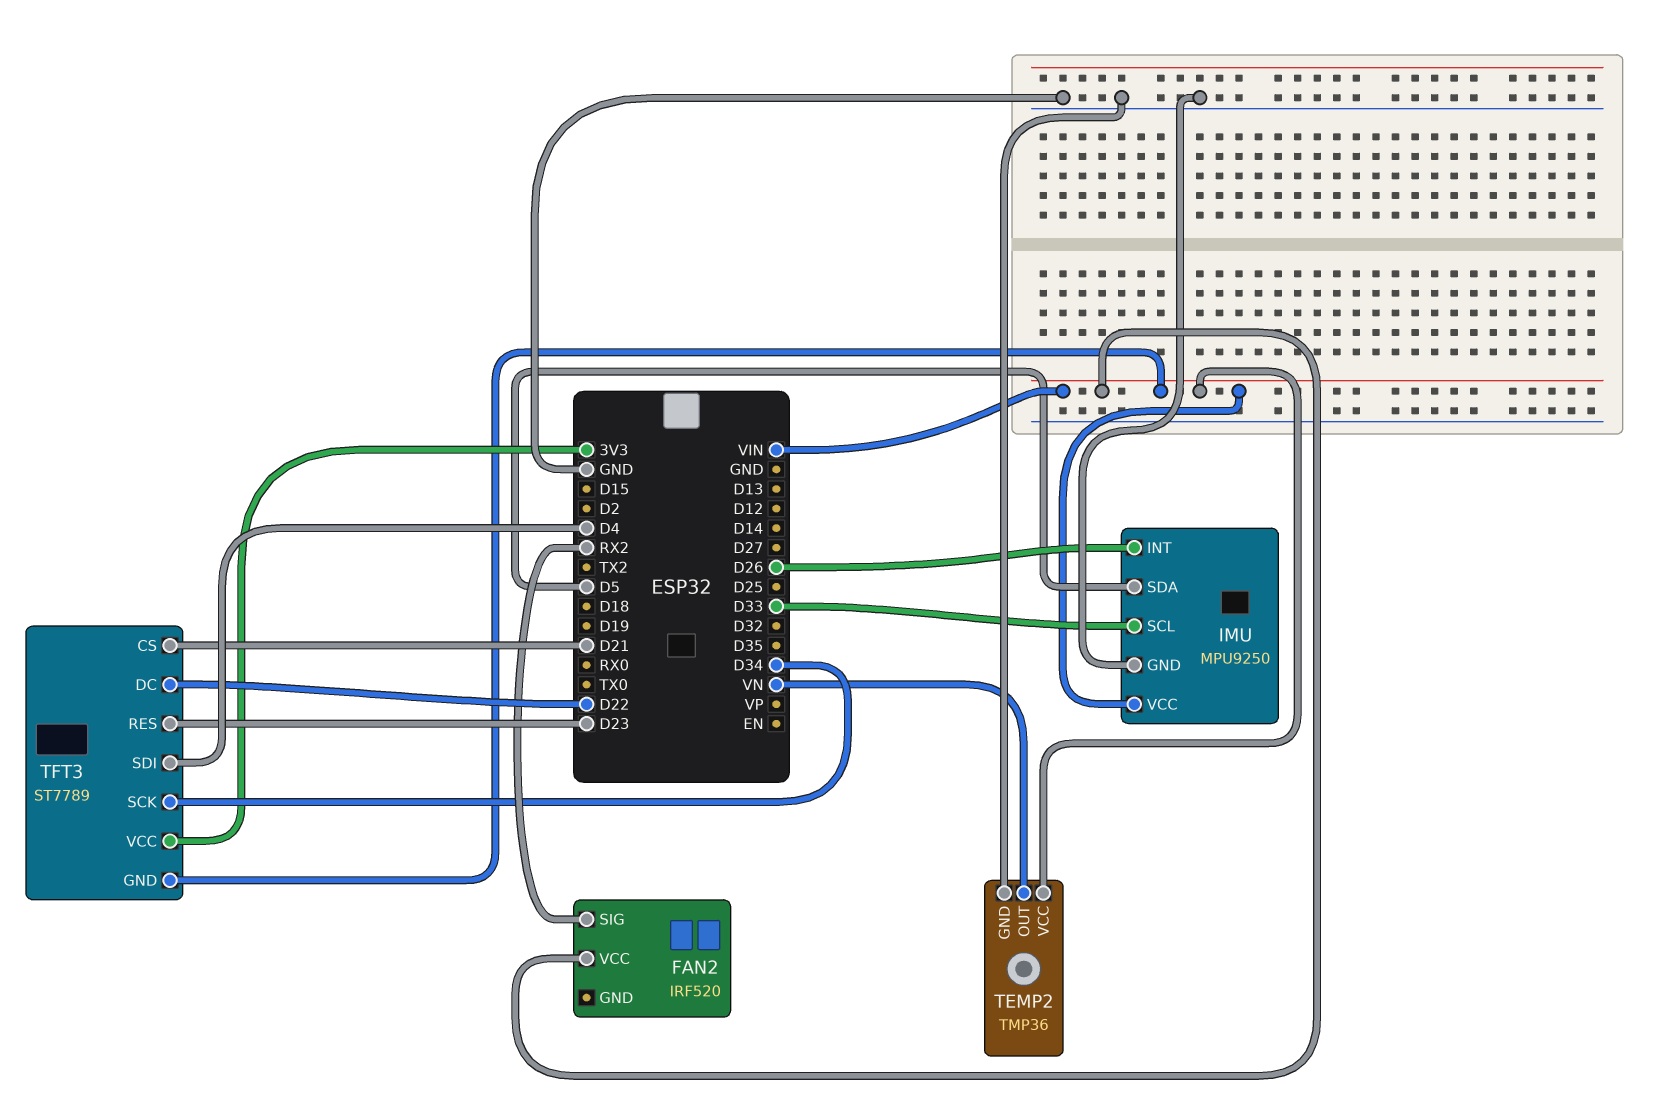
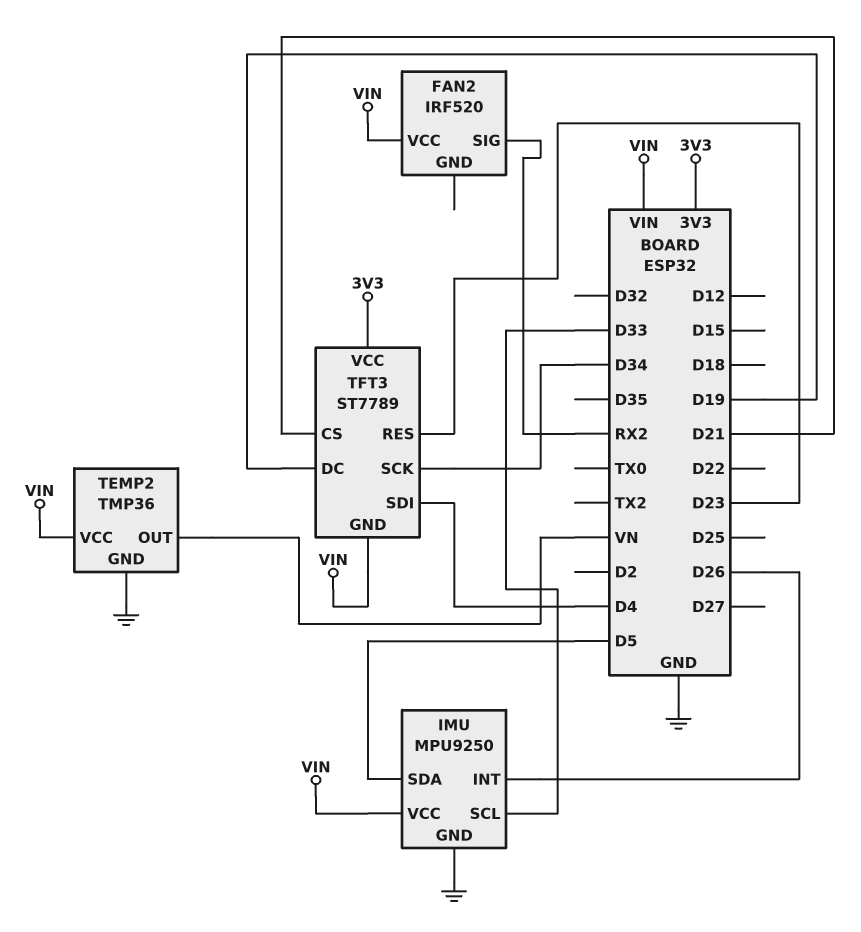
TFT3 pin DC: D22 -> D19

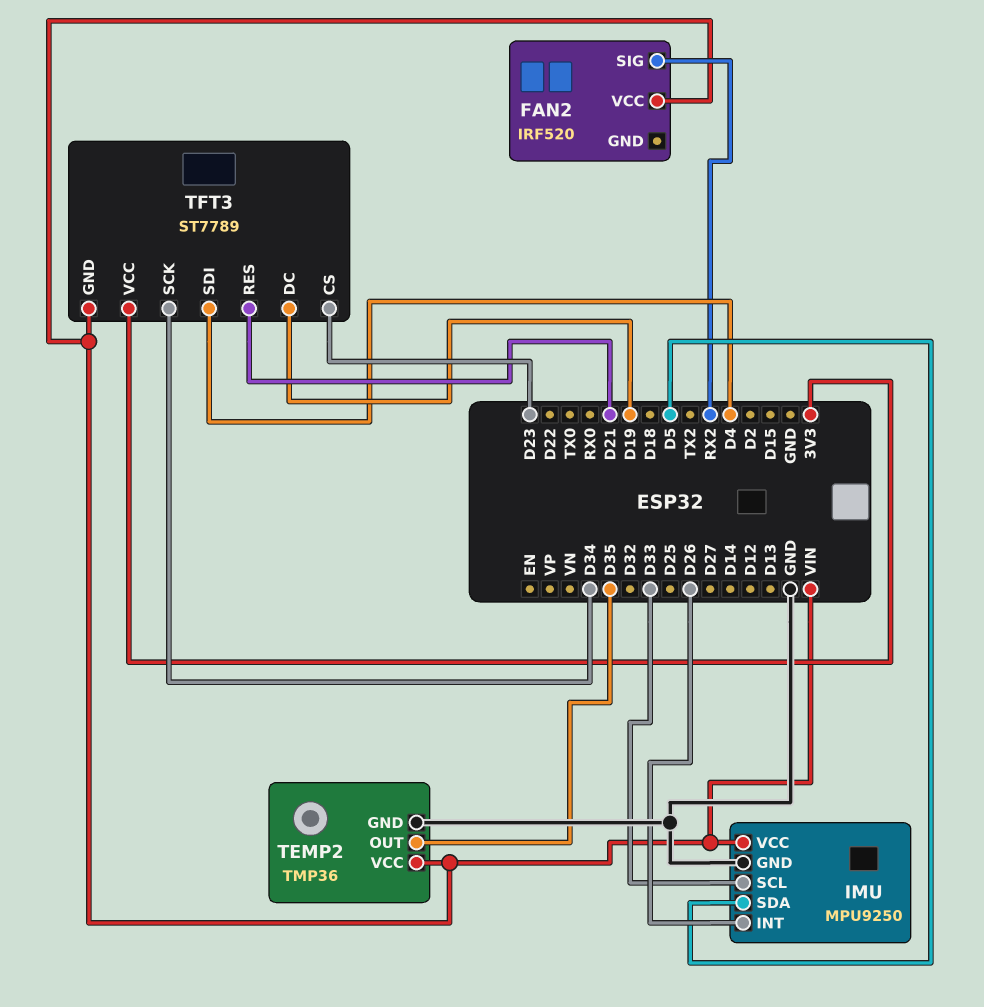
TEMP2 pin OUT: VN -> D35
TFT3 pin CS: D21 -> D23
TFT3 pin RES: D23 -> D21

